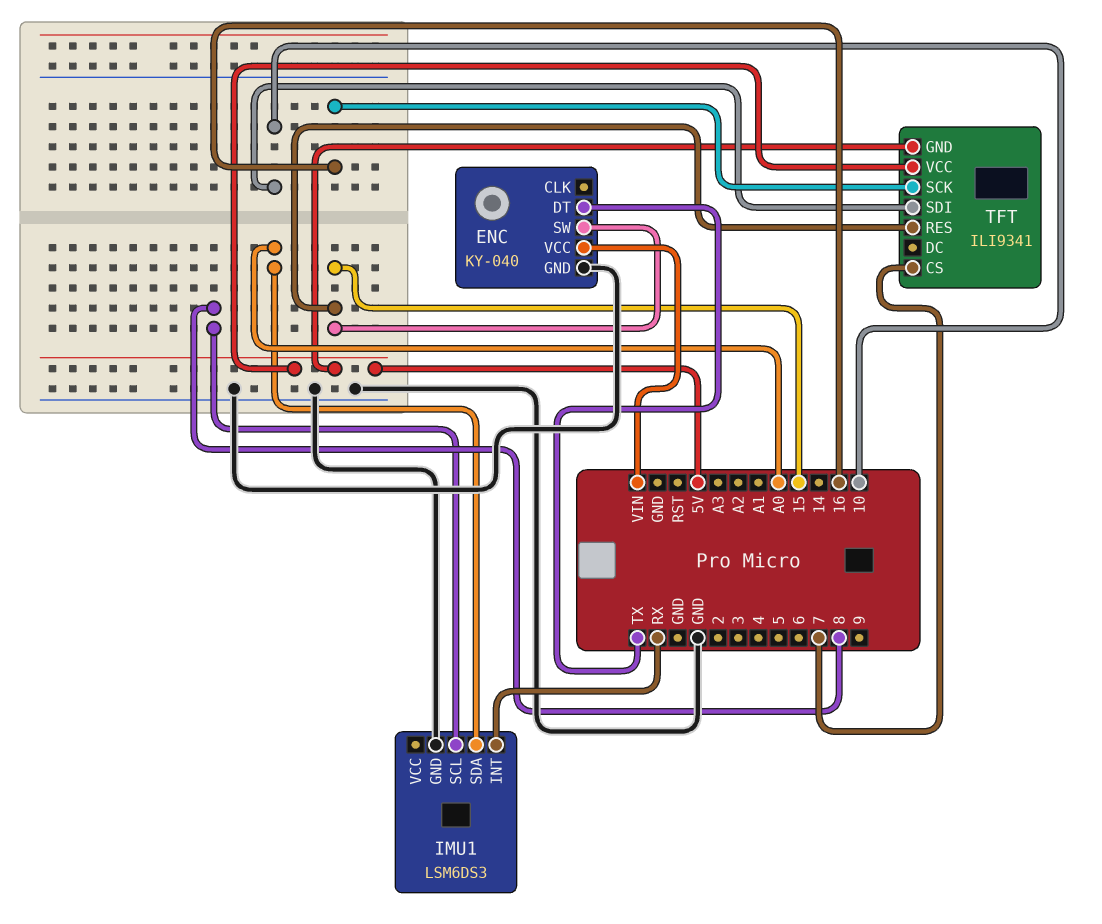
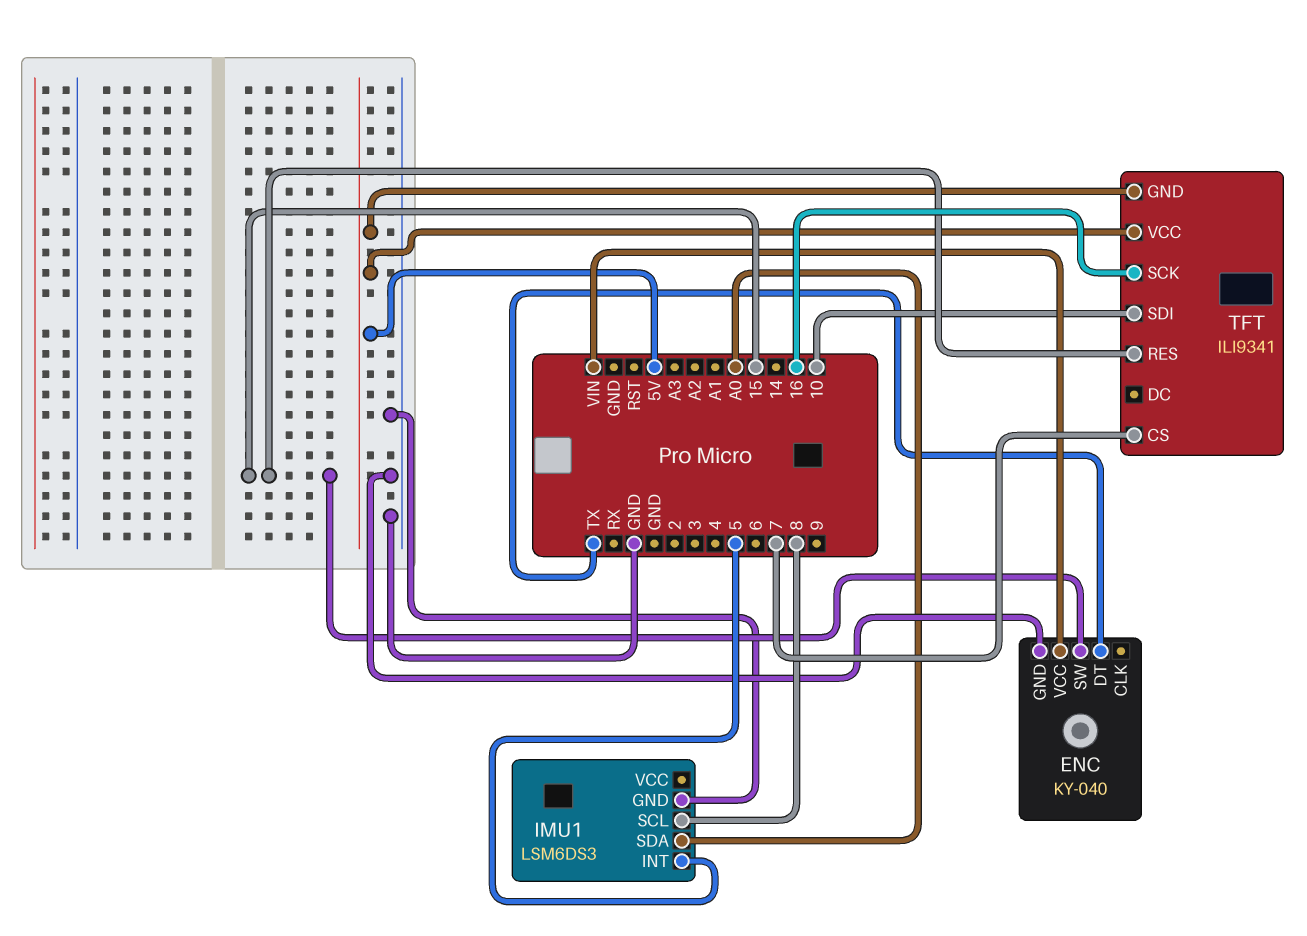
IMU1 pin INT: RX -> 5

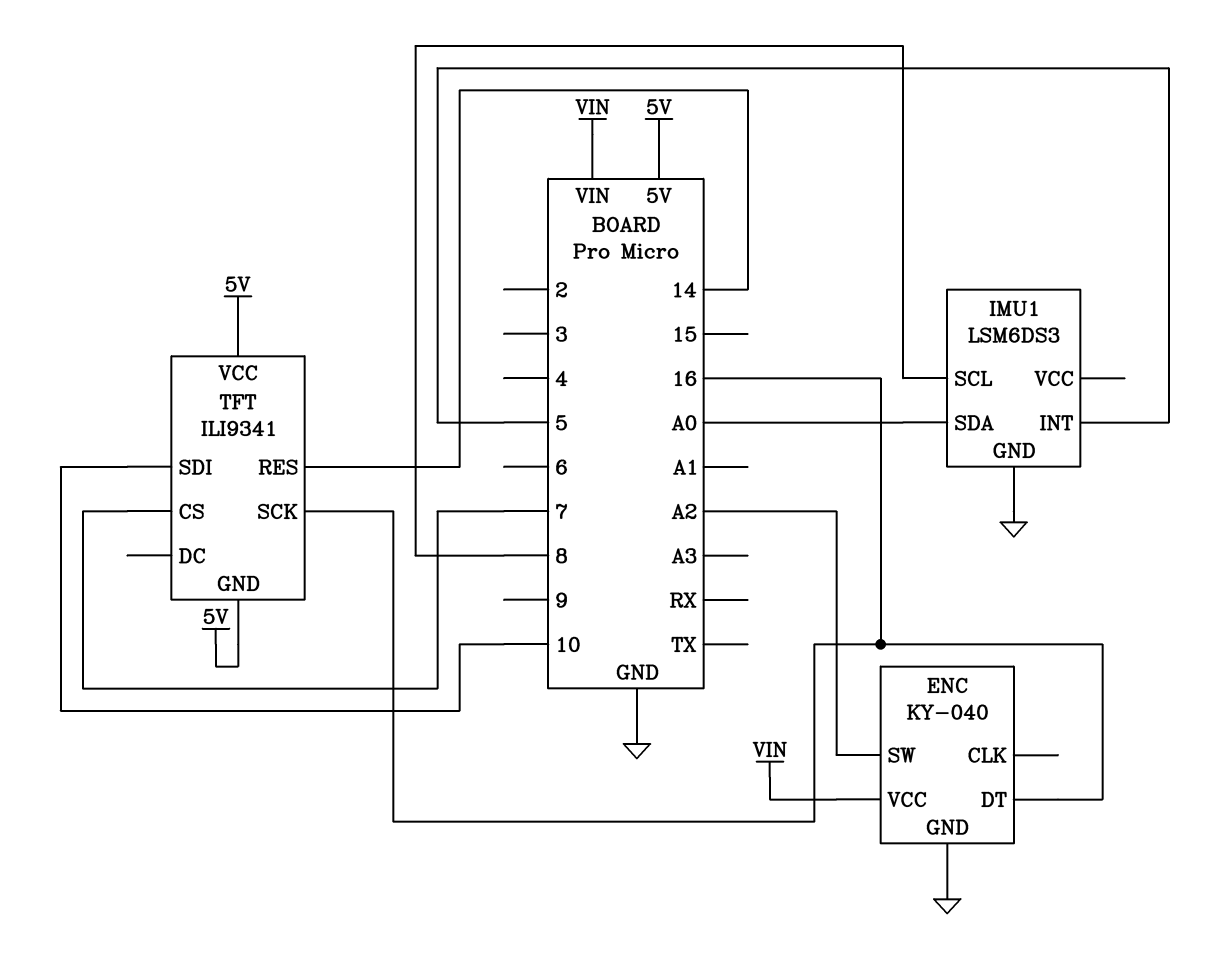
ENC pin DT: TX -> 16
ENC pin SW: 15 -> A2
TFT pin RES: 15 -> 14

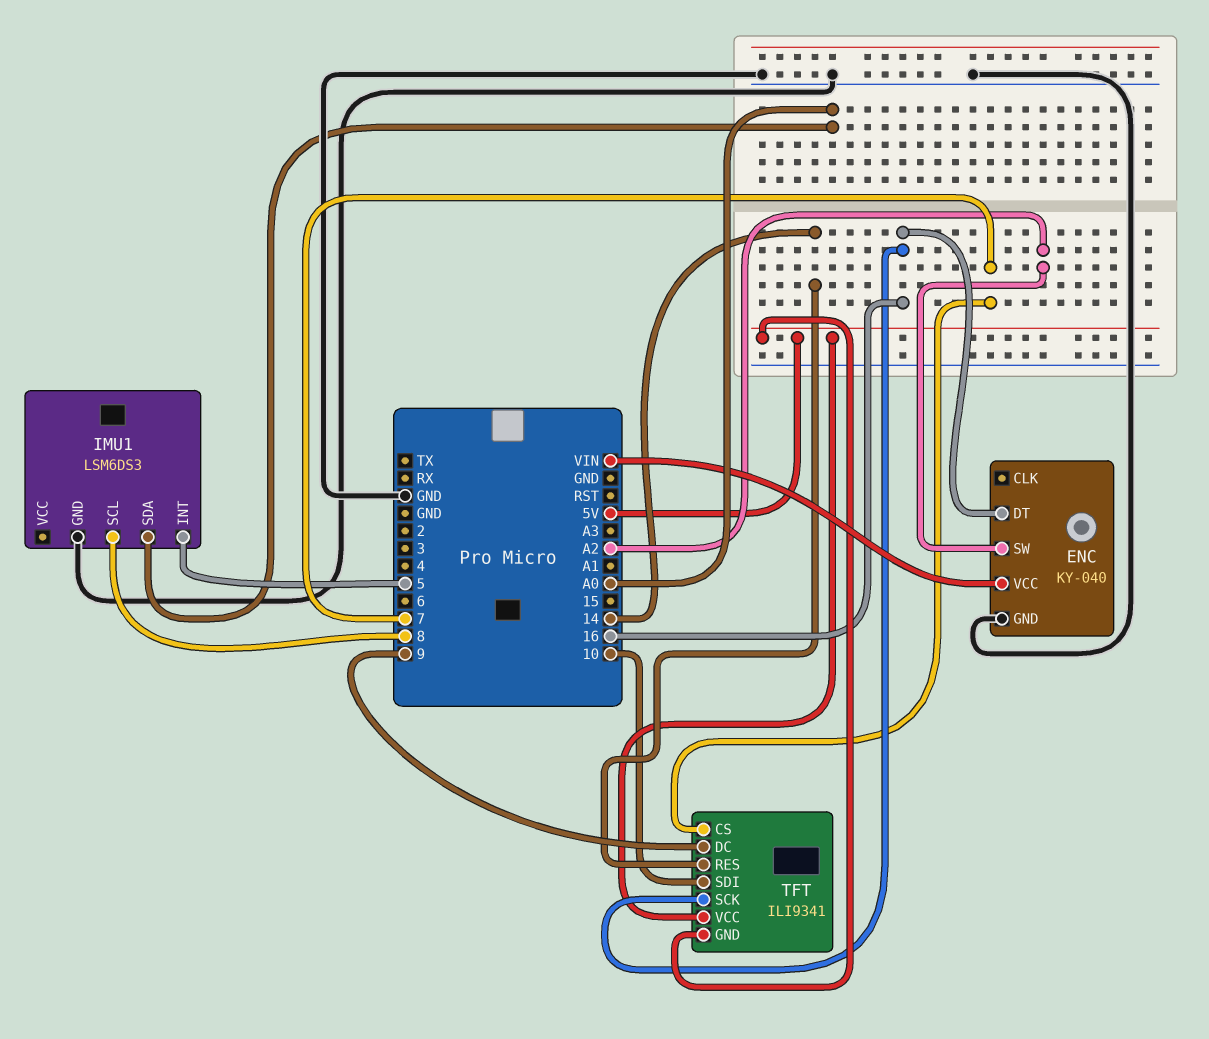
TFT pin DC: none -> 9

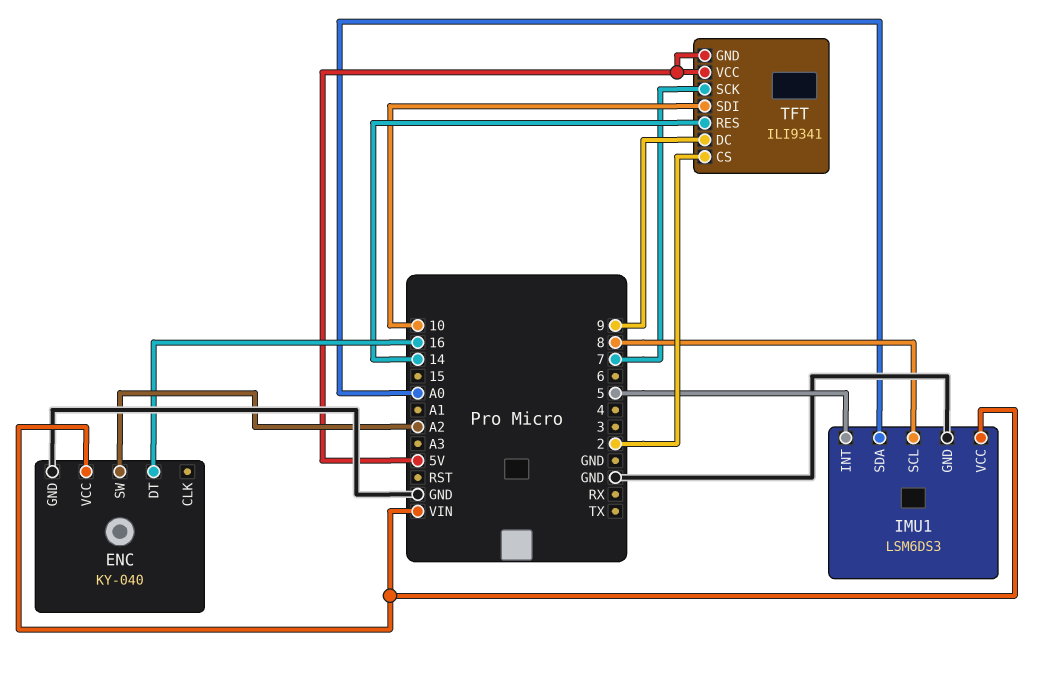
IMU1 pin VCC: none -> VIN
TFT pin CS: 7 -> 2
TFT pin SCK: 16 -> 7

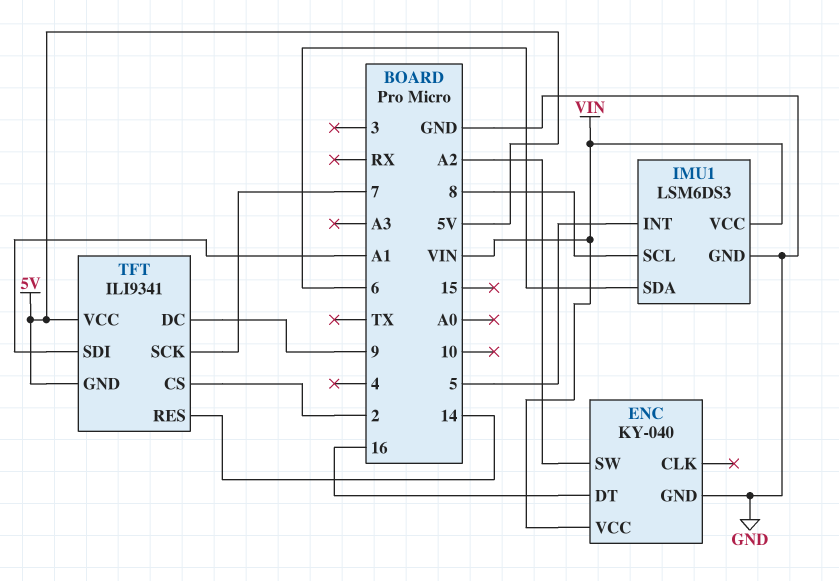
IMU1 pin SDA: A0 -> 6
TFT pin SDI: 10 -> A1

